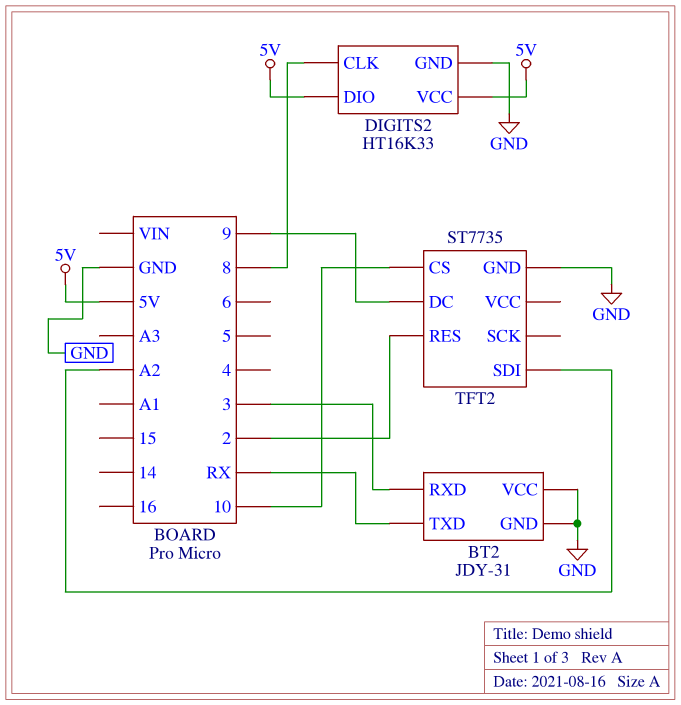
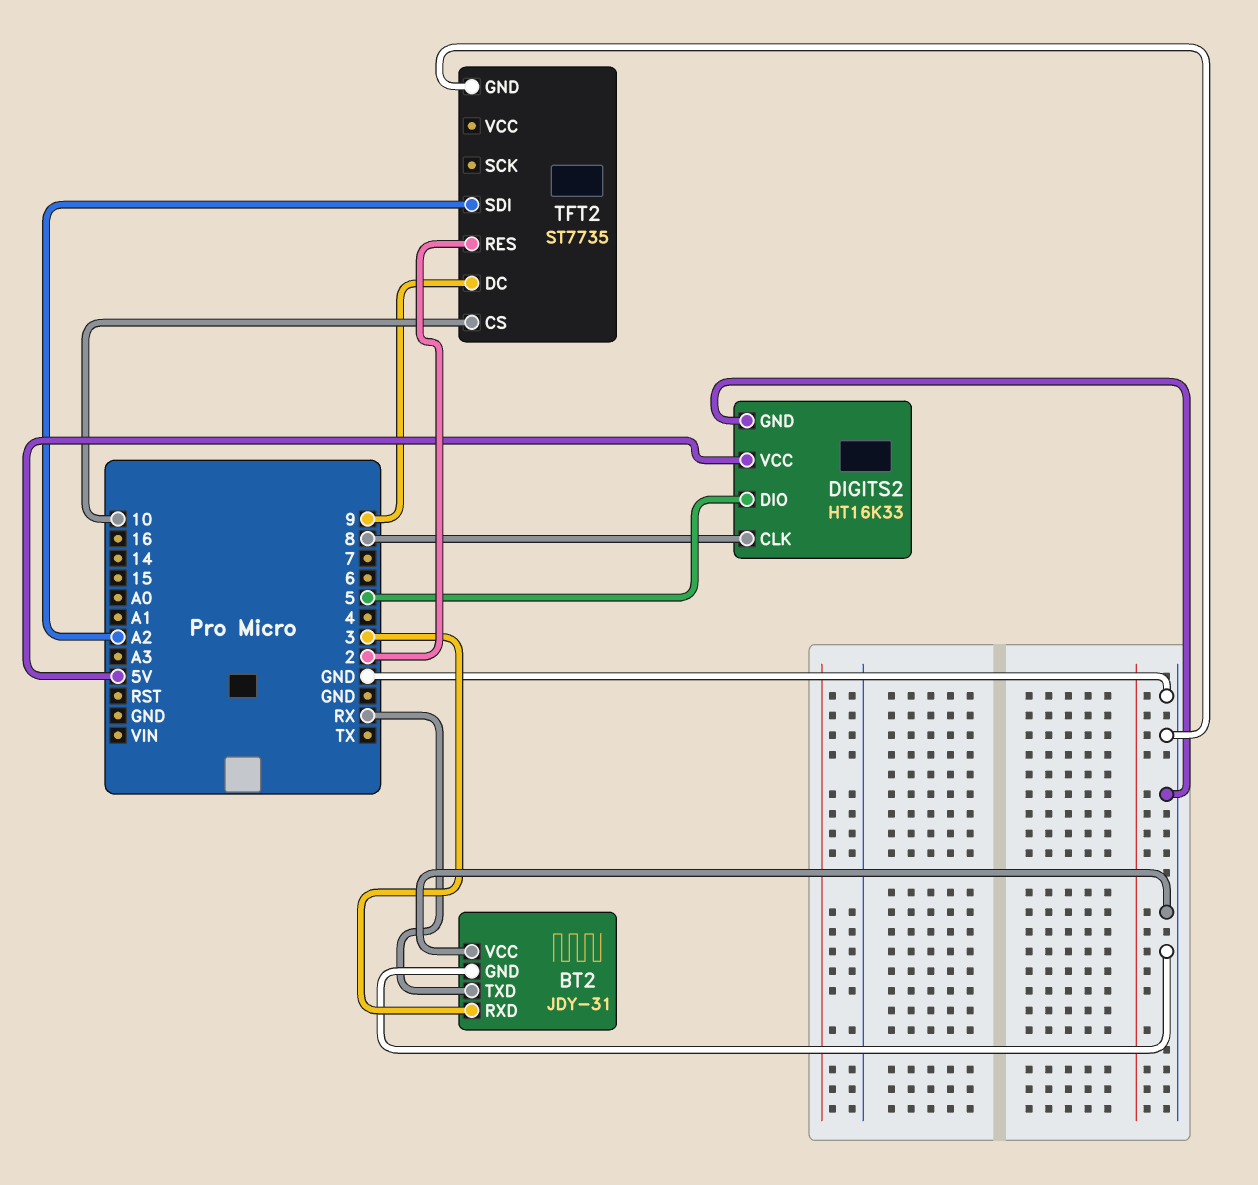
DIGITS2 pin DIO: 5V -> 5

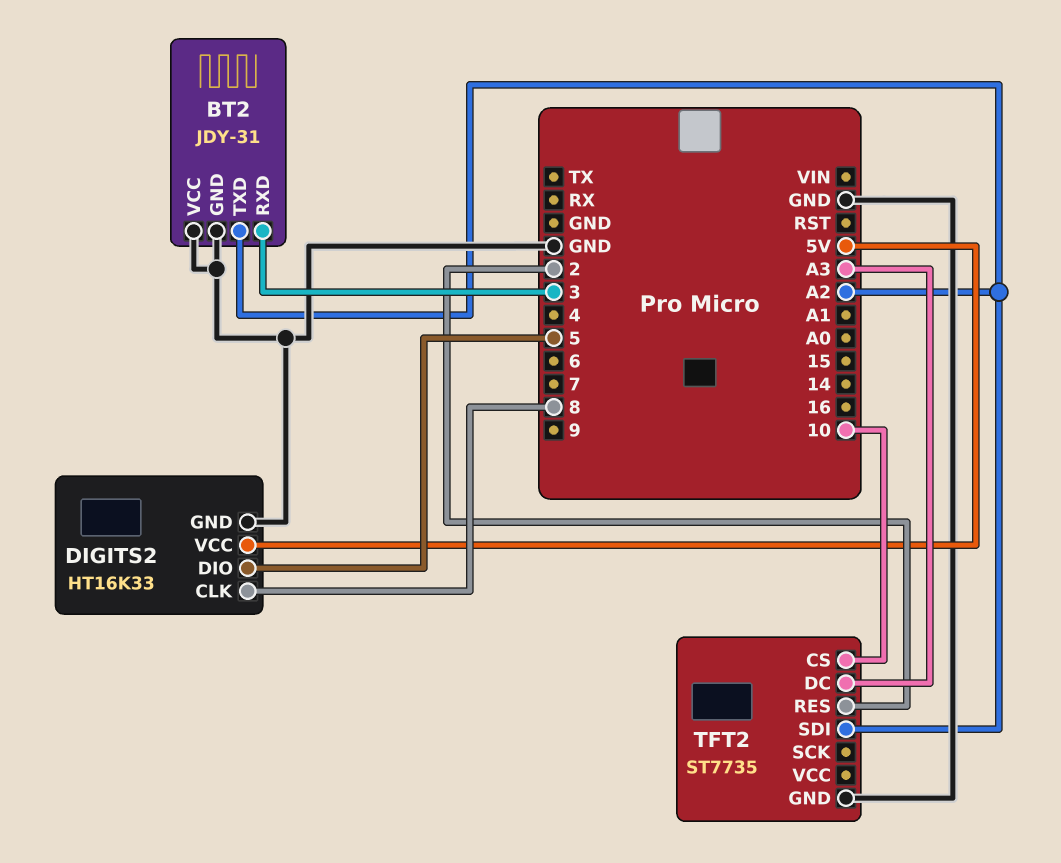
BT2 pin TXD: RX -> A2
TFT2 pin DC: 9 -> A3

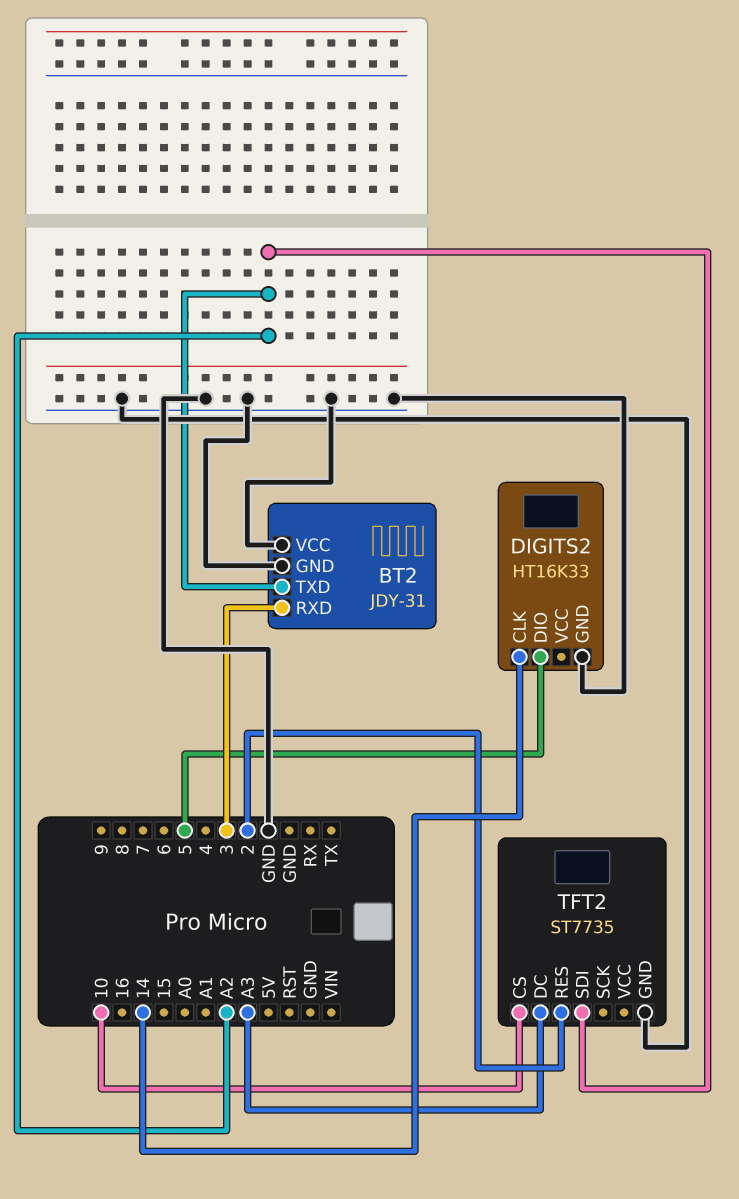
DIGITS2 pin CLK: 8 -> 14
DIGITS2 pin VCC: 5V -> none

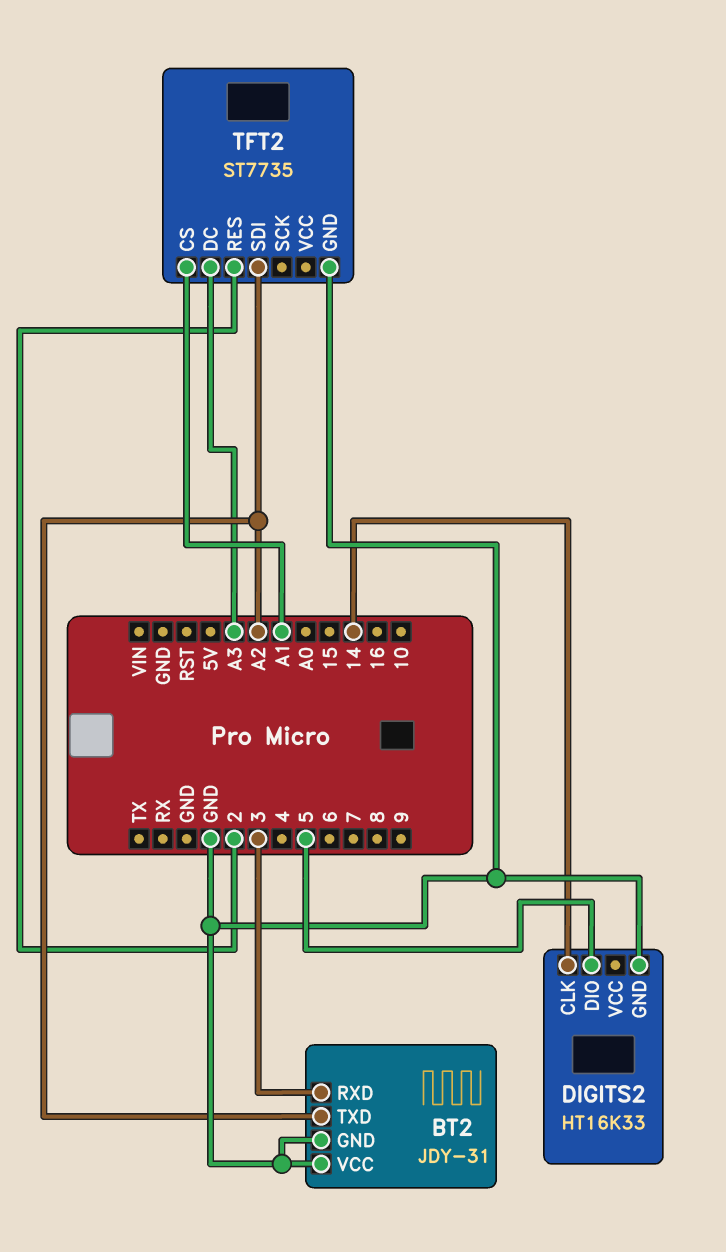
TFT2 pin CS: 10 -> A1

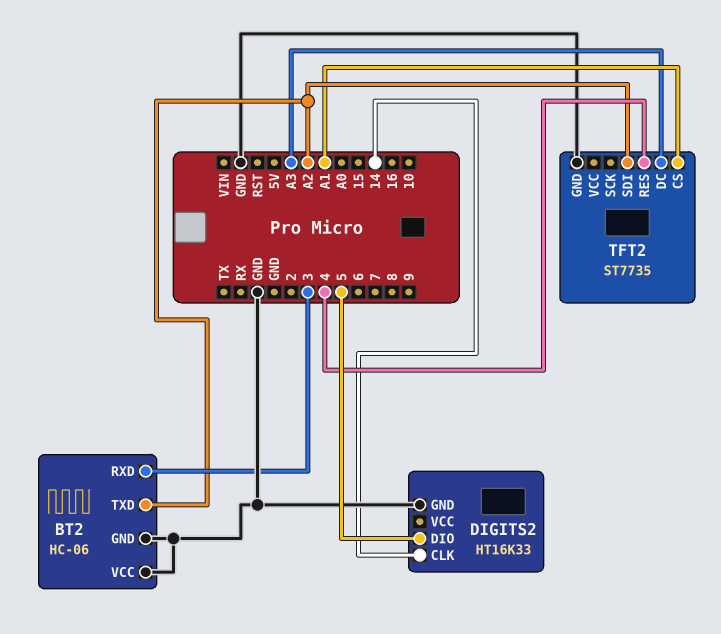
BT2: JDY-31 -> HC-06
TFT2 pin RES: 2 -> 4

